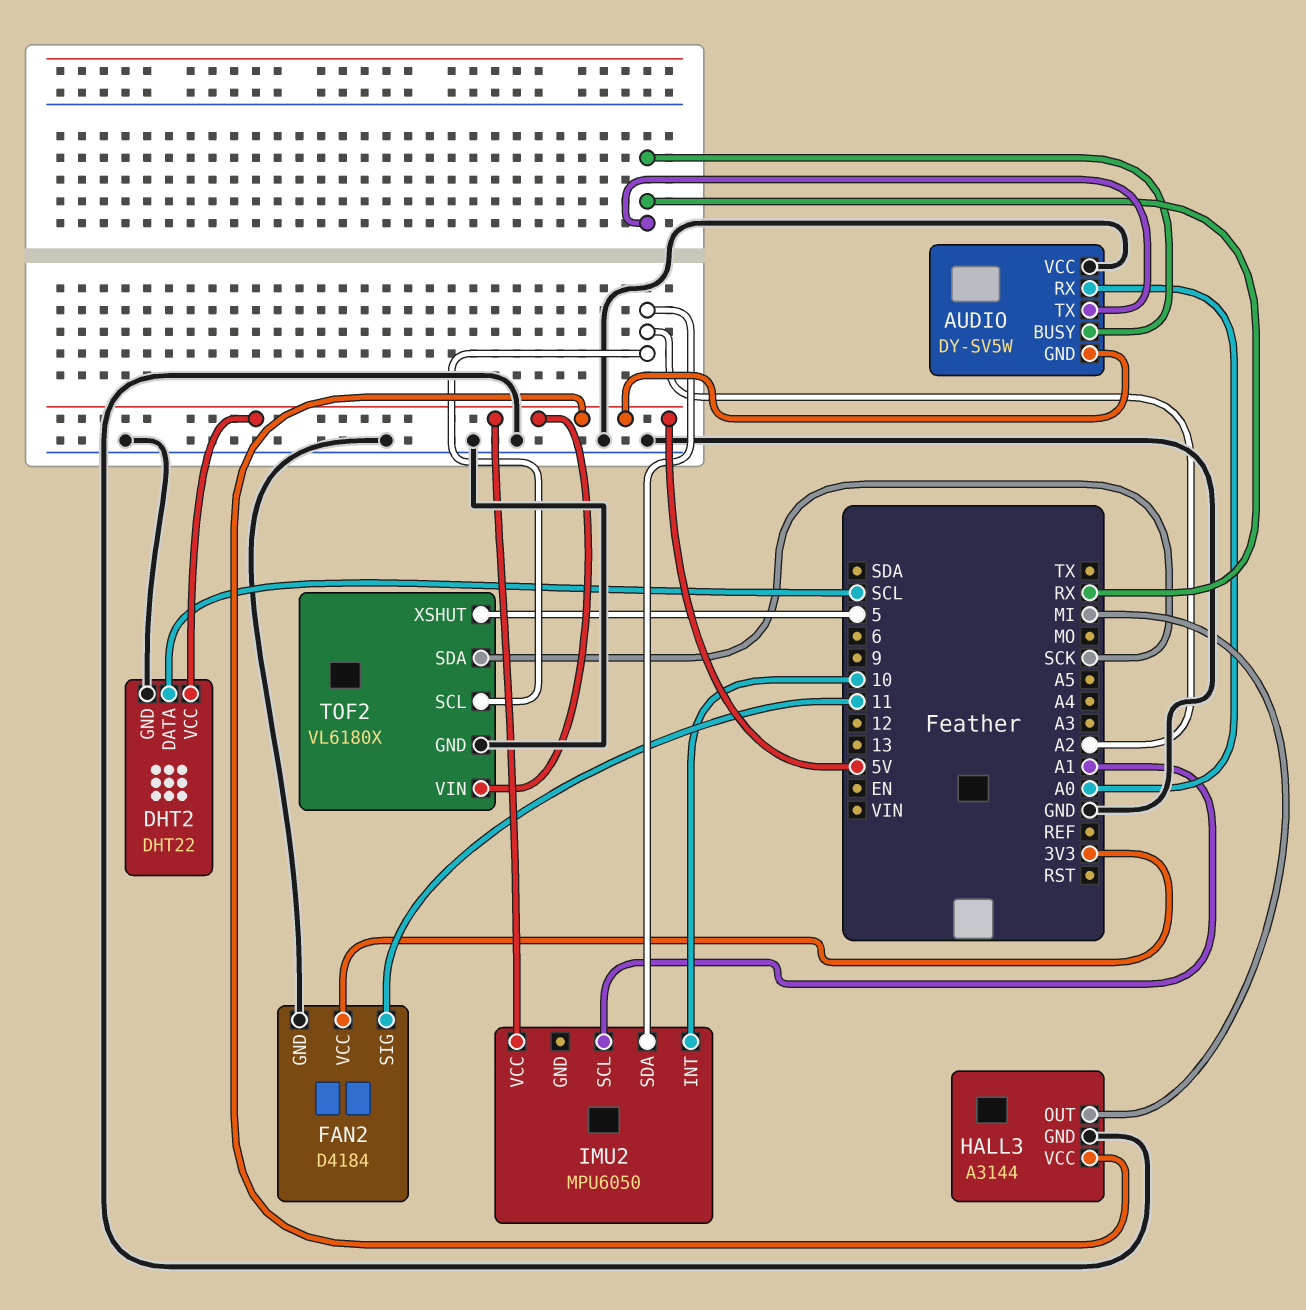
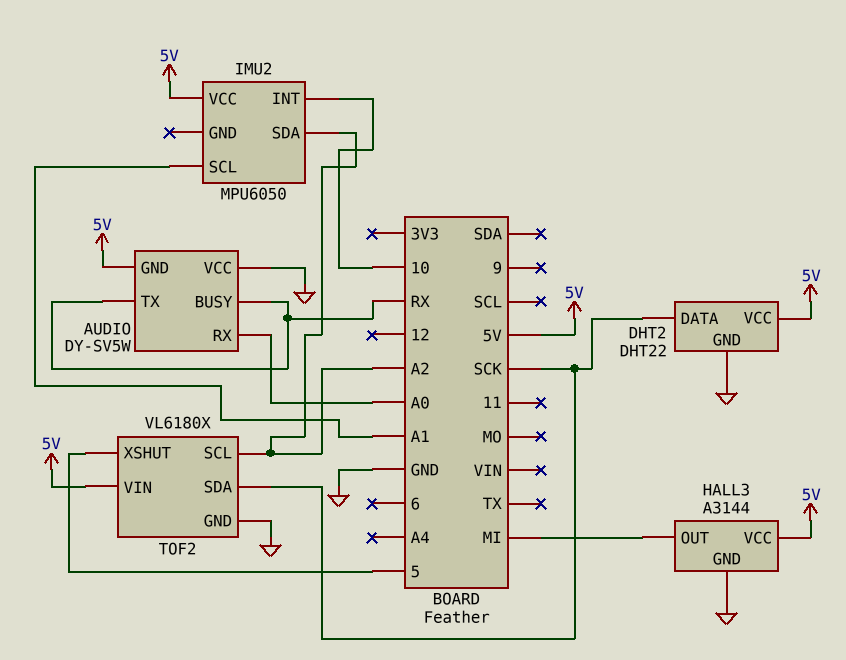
DHT2 pin DATA: SCL -> SCK
FAN2: D4184 -> none
FAN2 pin GND: GND -> none
FAN2 pin SIG: 11 -> none
FAN2 pin VCC: 3V3 -> none

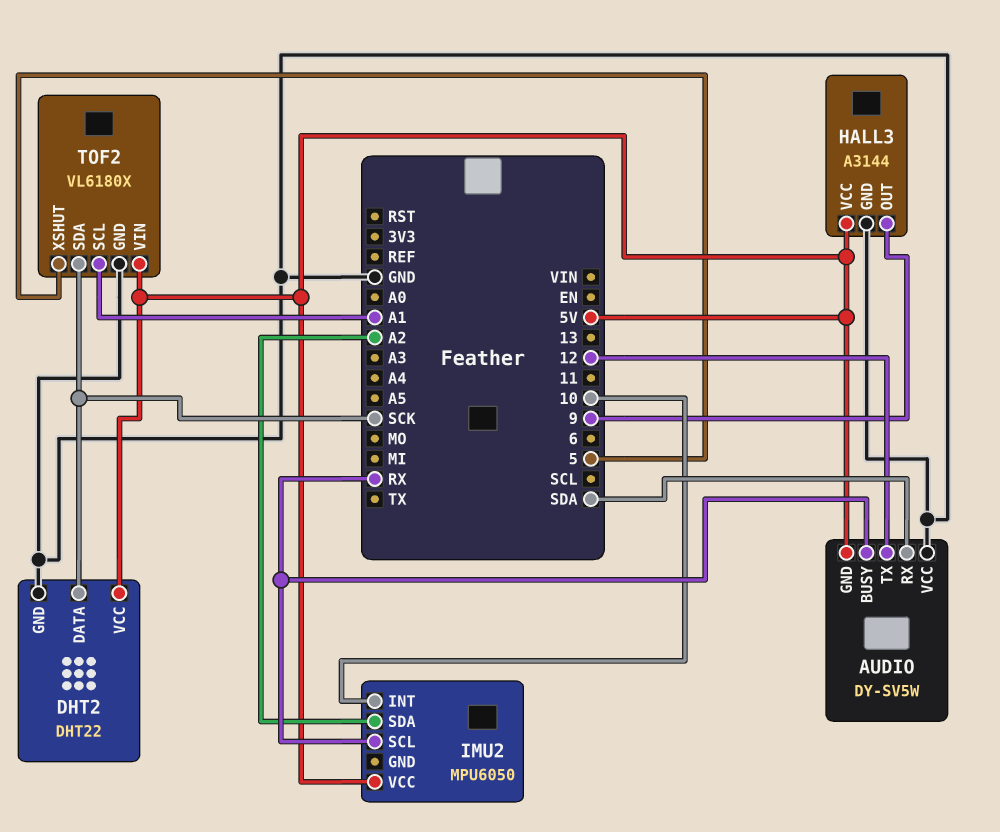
AUDIO pin RX: A0 -> SDA
AUDIO pin TX: RX -> 12
HALL3 pin OUT: MI -> 9
IMU2 pin SCL: A1 -> RX
TOF2 pin SCL: A2 -> A1

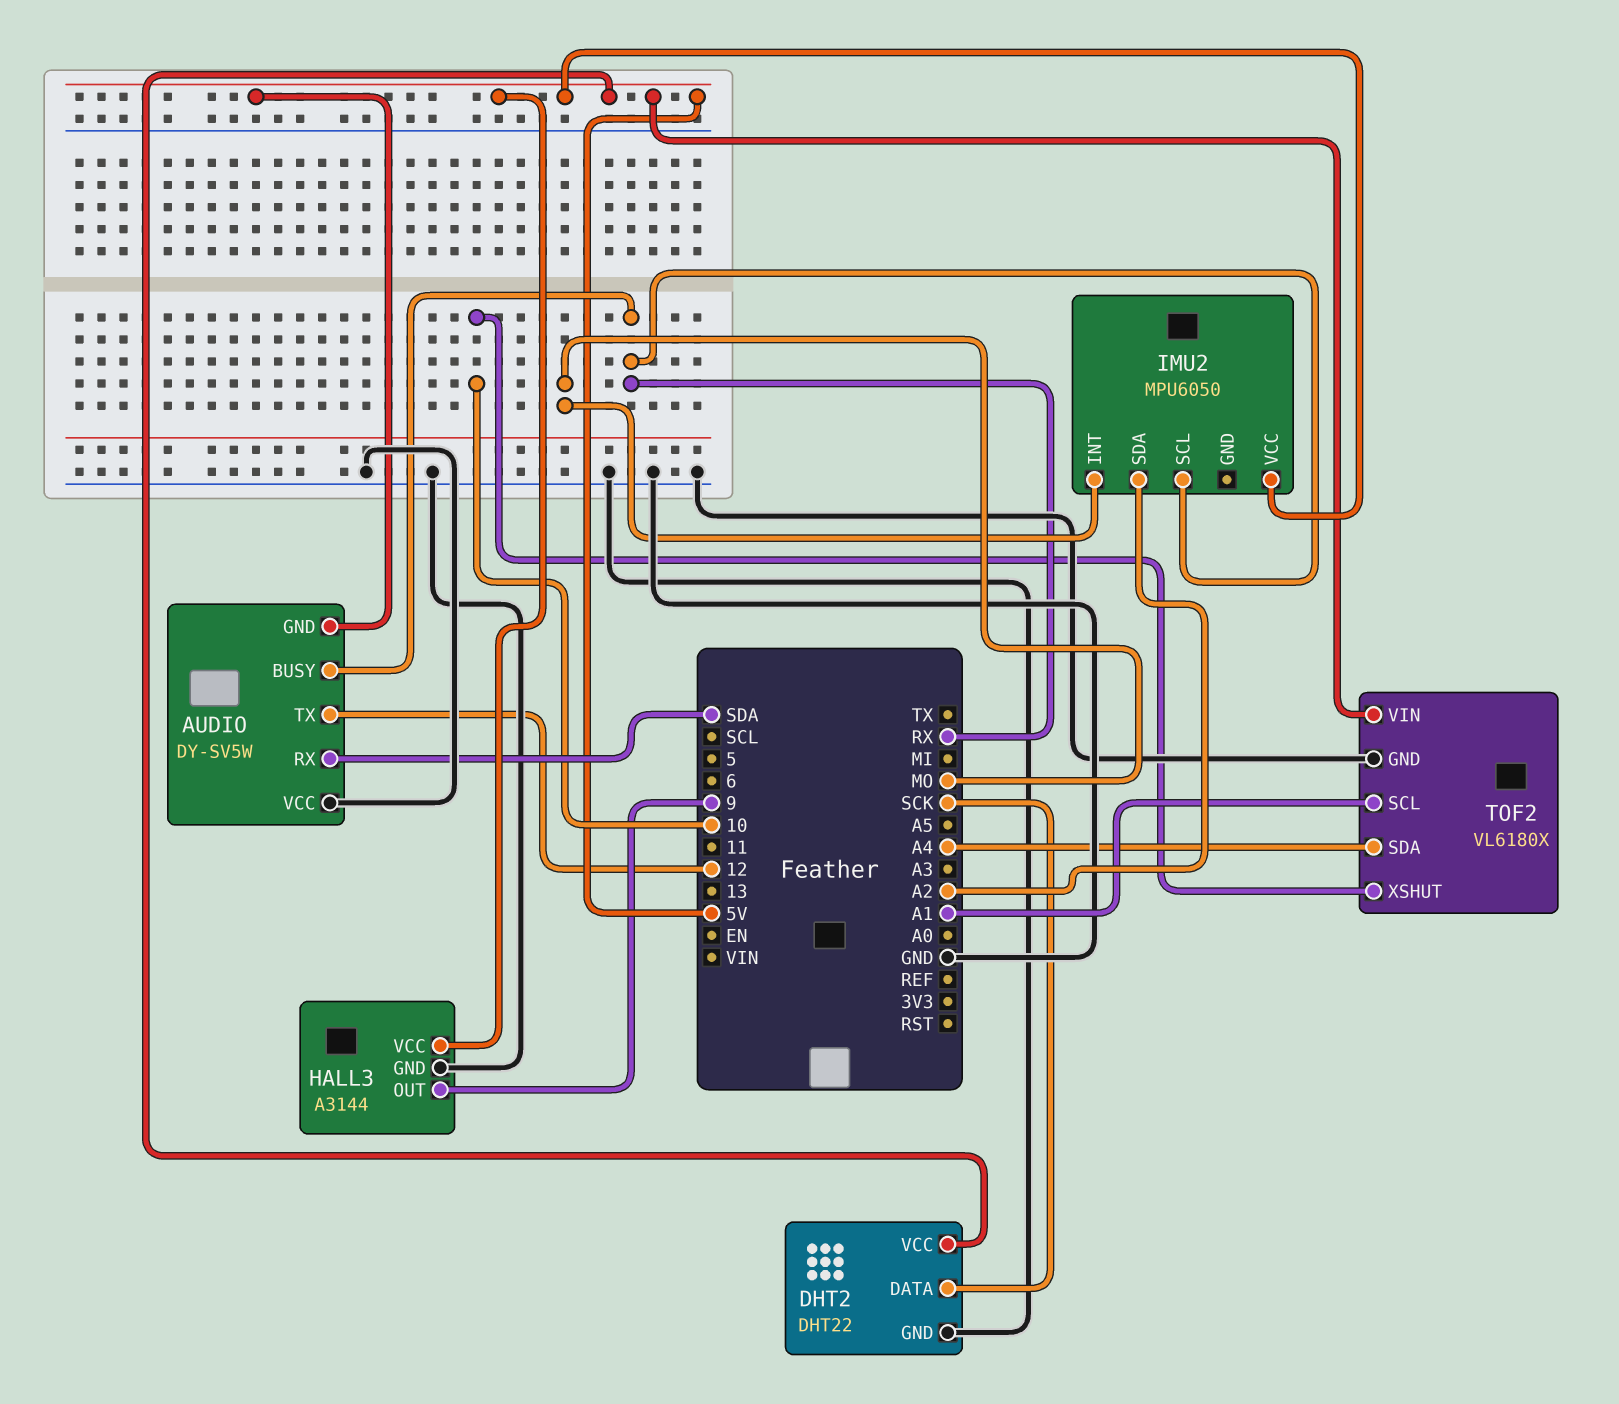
IMU2 pin INT: 10 -> MO
TOF2 pin SDA: SCK -> A4
TOF2 pin XSHUT: 5 -> 10

